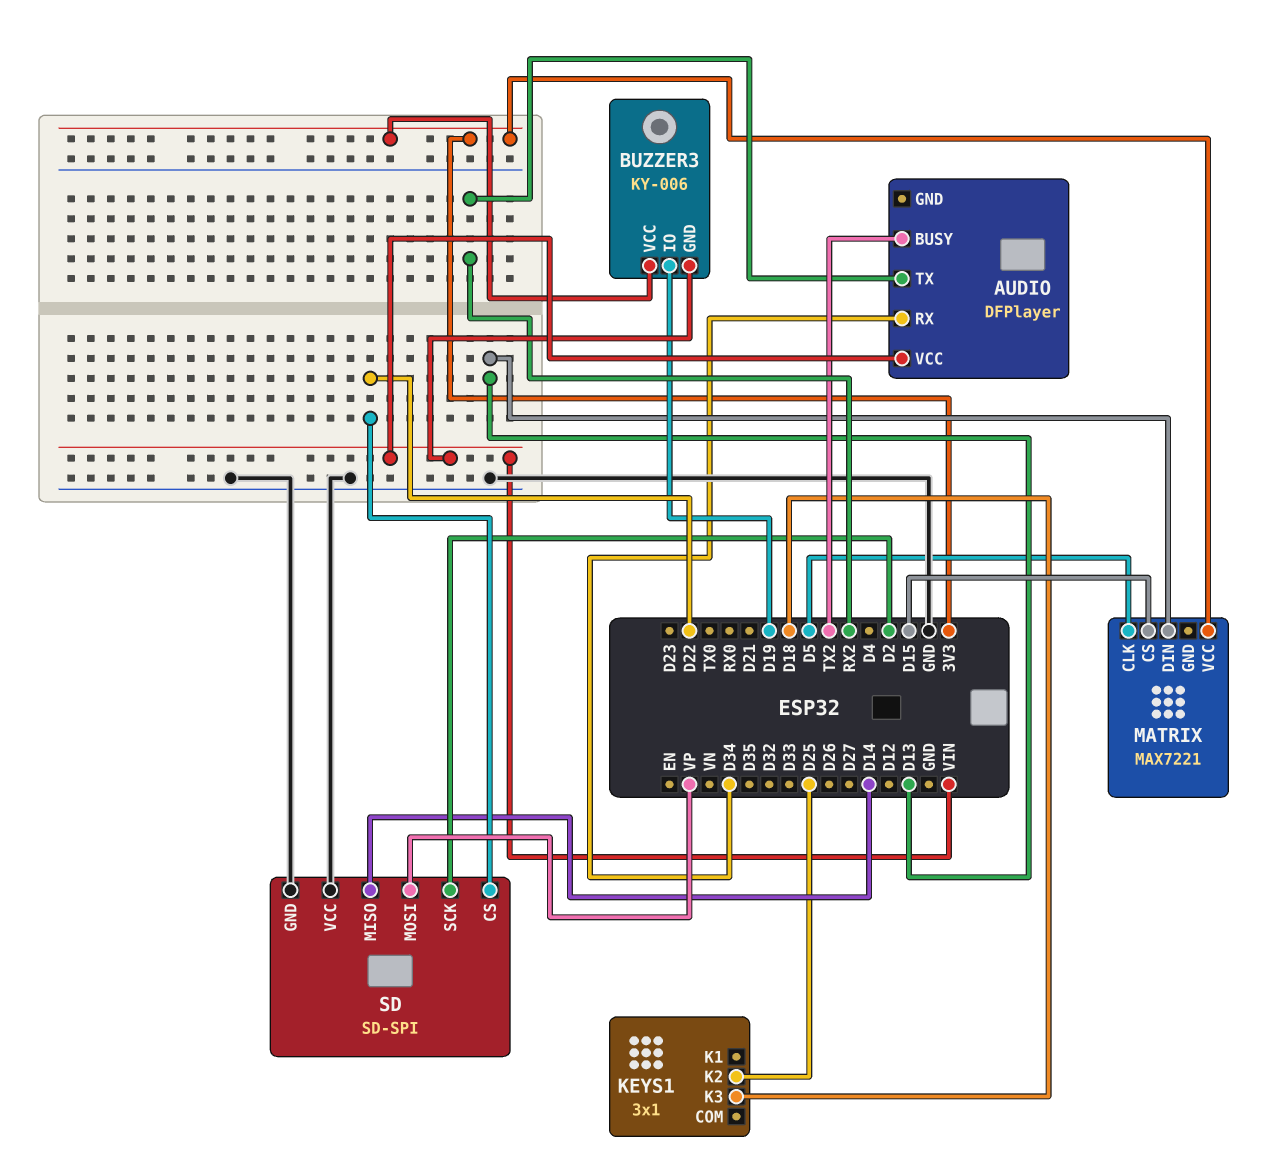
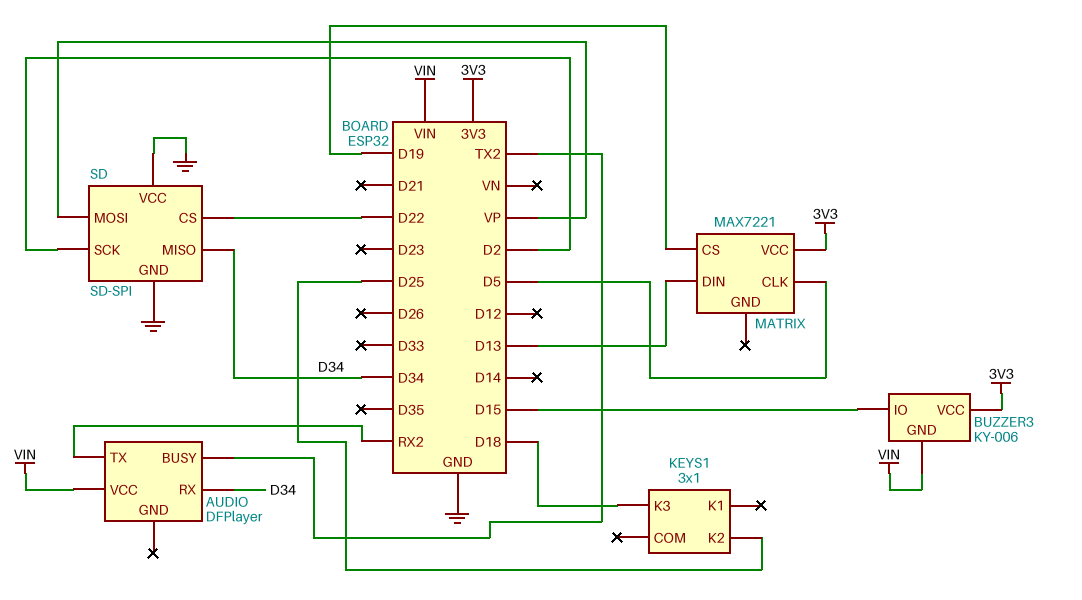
BUZZER3 pin IO: D19 -> D15
MATRIX pin CS: D15 -> D19
SD pin MISO: D14 -> D34

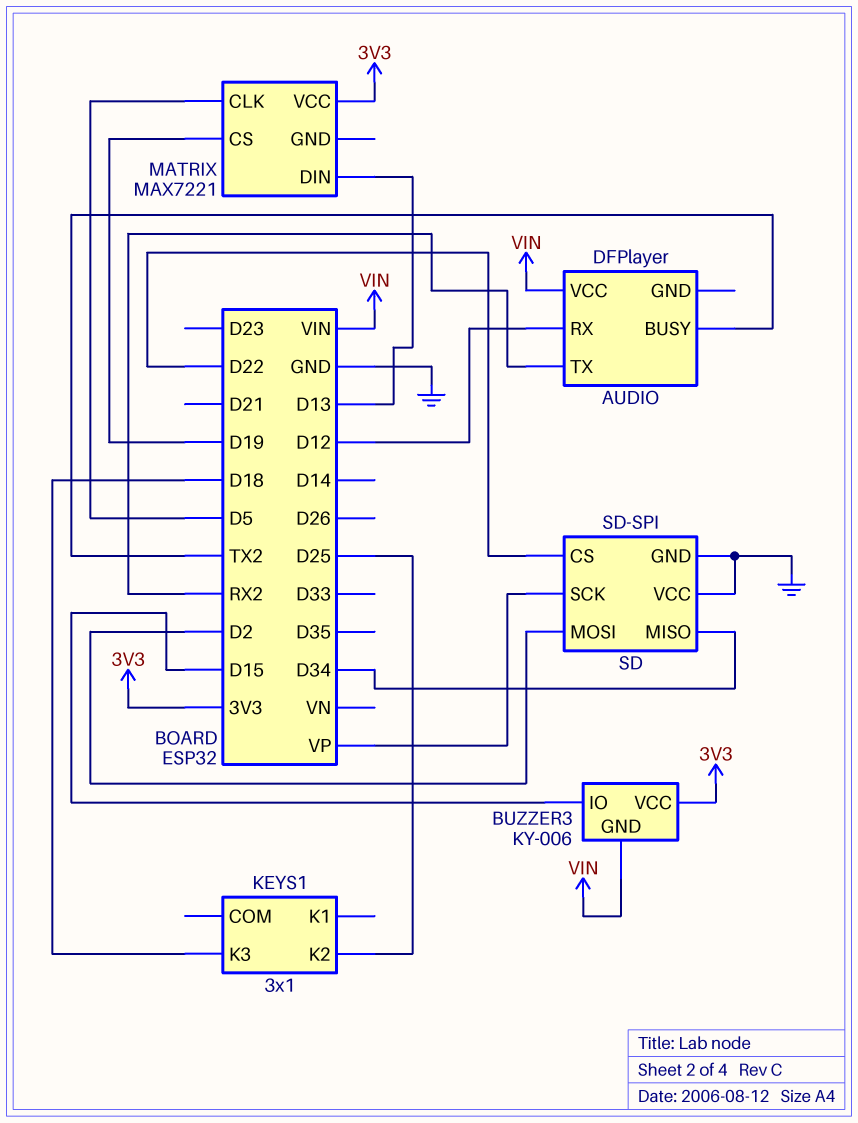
AUDIO pin RX: D34 -> D12
SD pin MOSI: VP -> D2
SD pin SCK: D2 -> VP

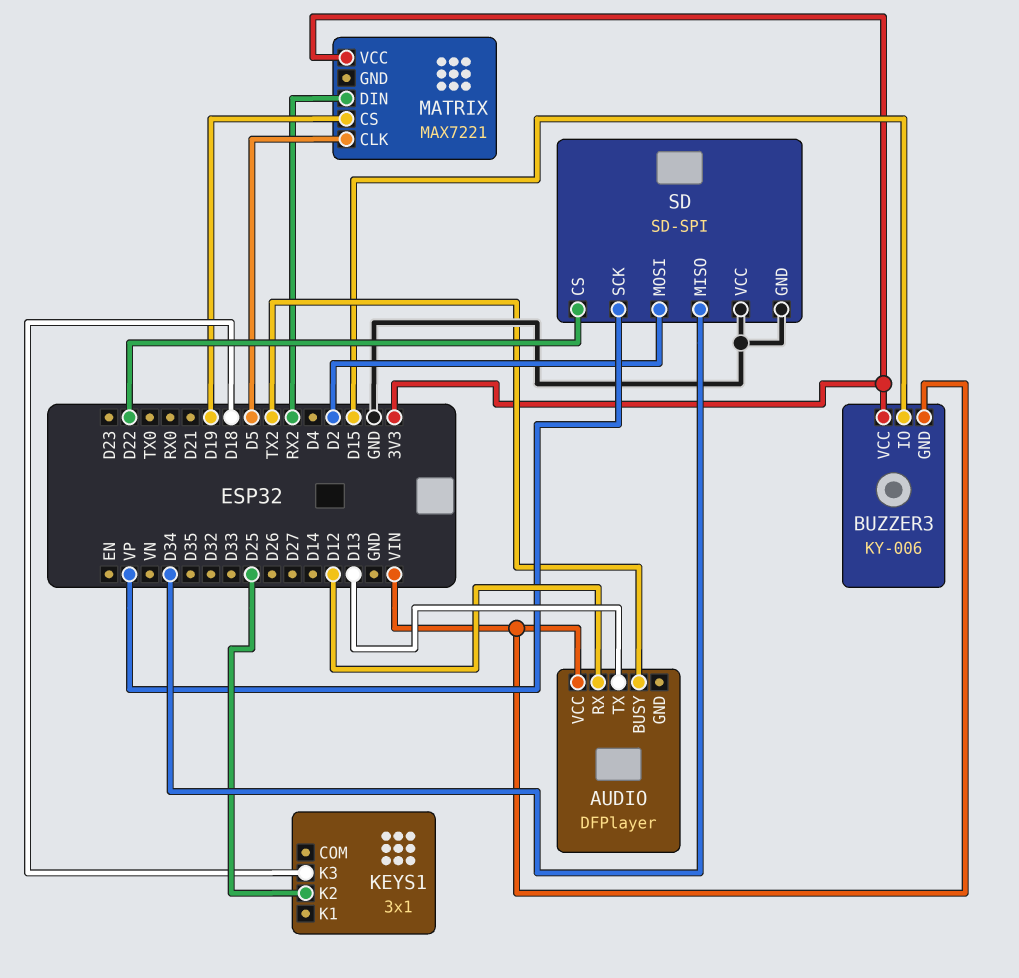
AUDIO pin TX: RX2 -> D13
MATRIX pin DIN: D13 -> RX2

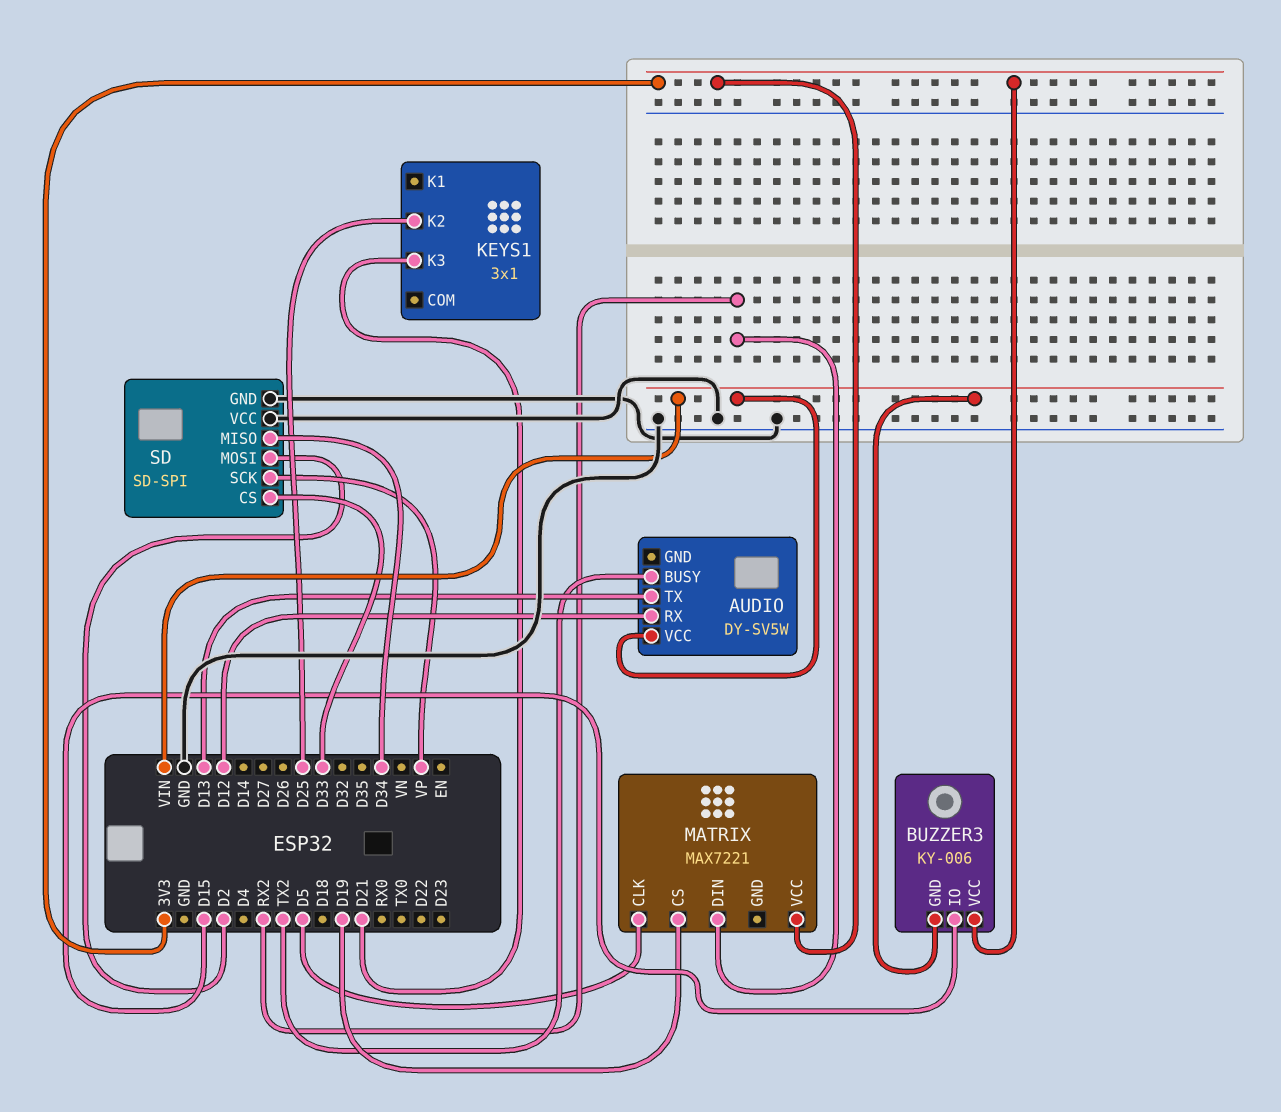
AUDIO: DFPlayer -> DY-SV5W
KEYS1 pin K3: D18 -> D21
SD pin CS: D22 -> D33

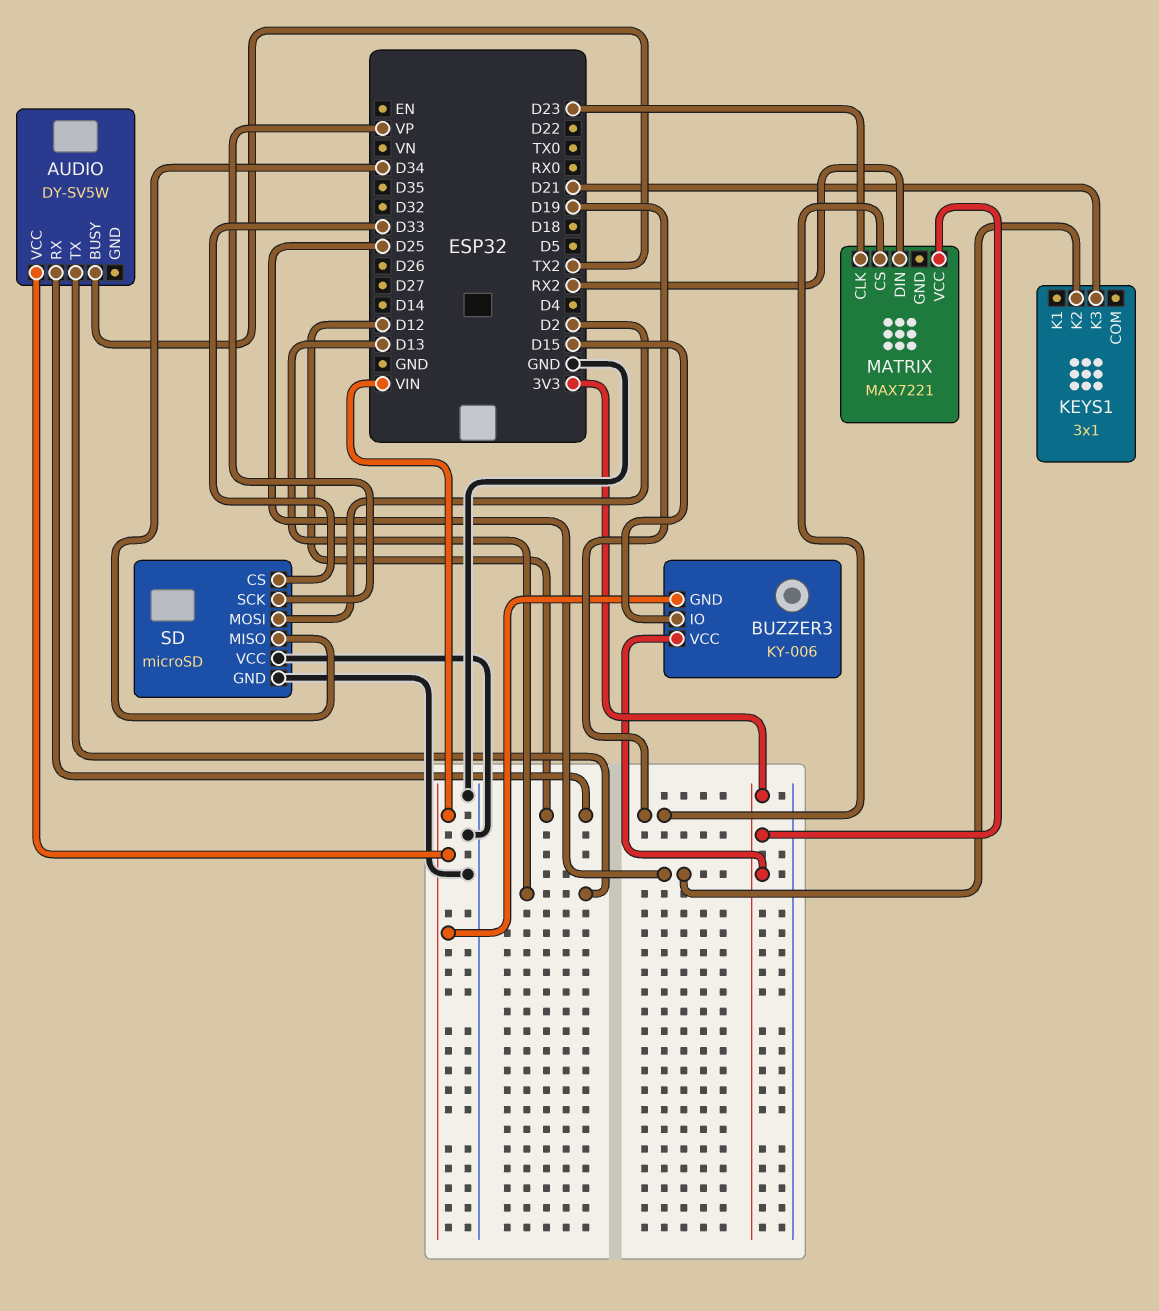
MATRIX pin CLK: D5 -> D23
SD: SD-SPI -> microSD

